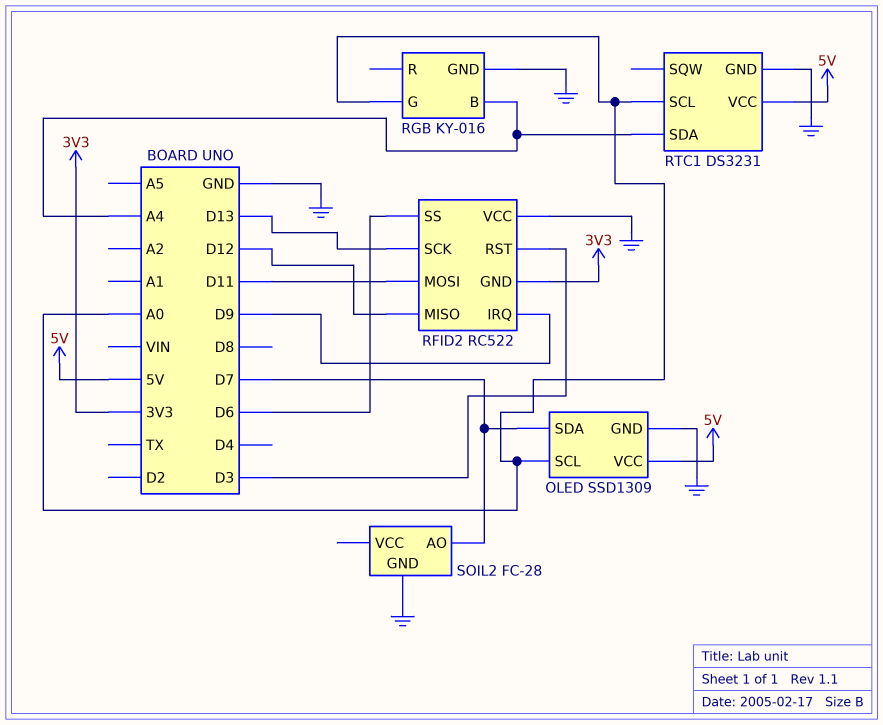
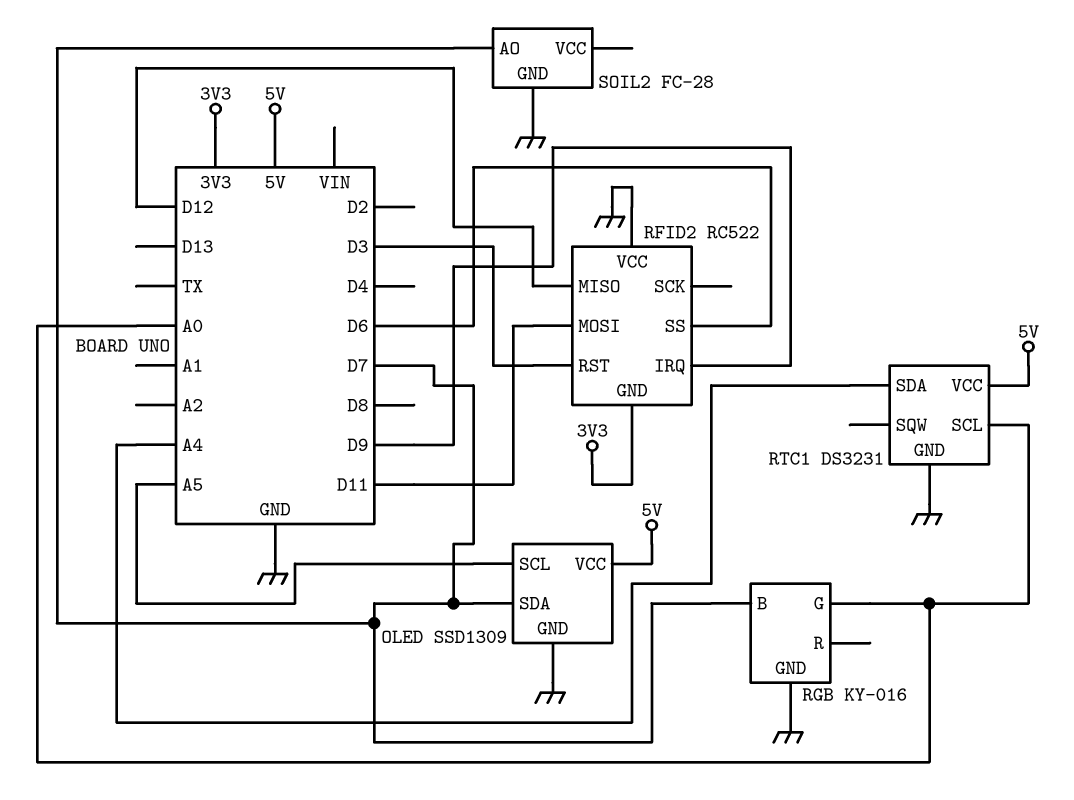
OLED pin SCL: A0 -> A5
RFID2 pin SCK: D13 -> none
RGB pin B: A4 -> D7

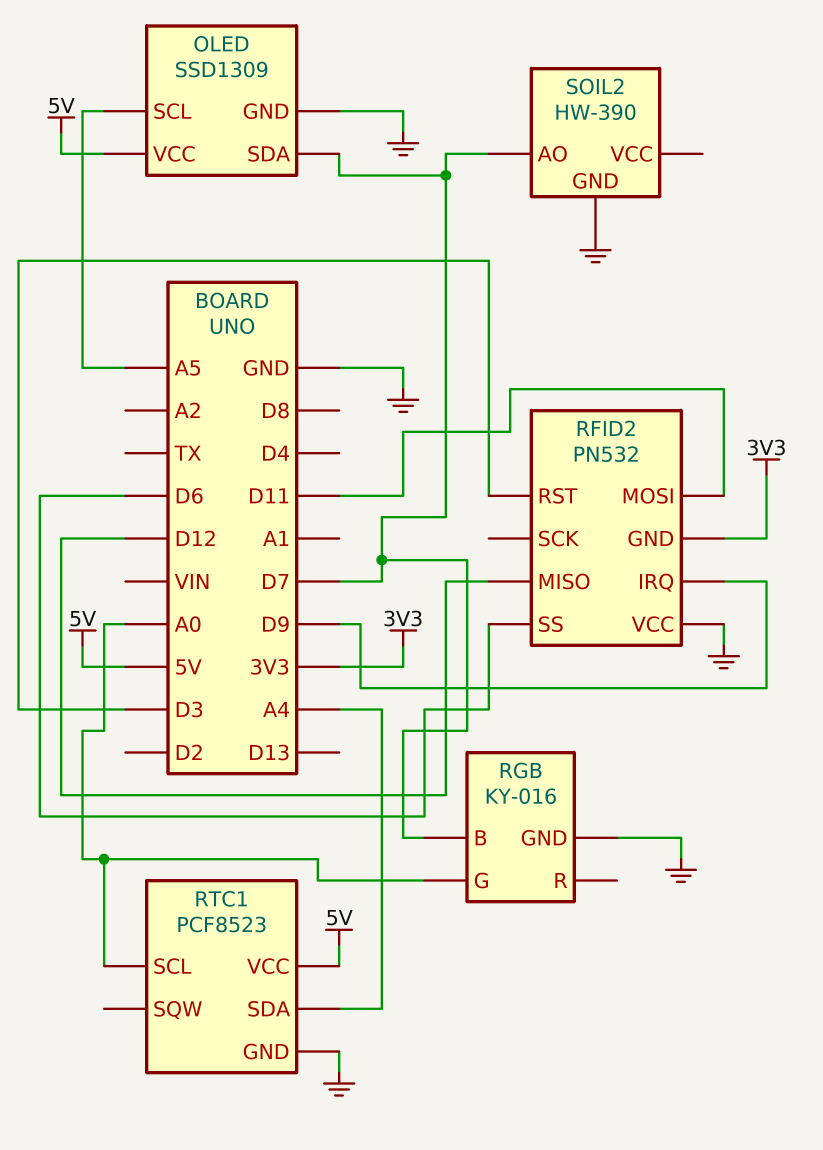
RFID2: RC522 -> PN532
RTC1: DS3231 -> PCF8523
SOIL2: FC-28 -> HW-390

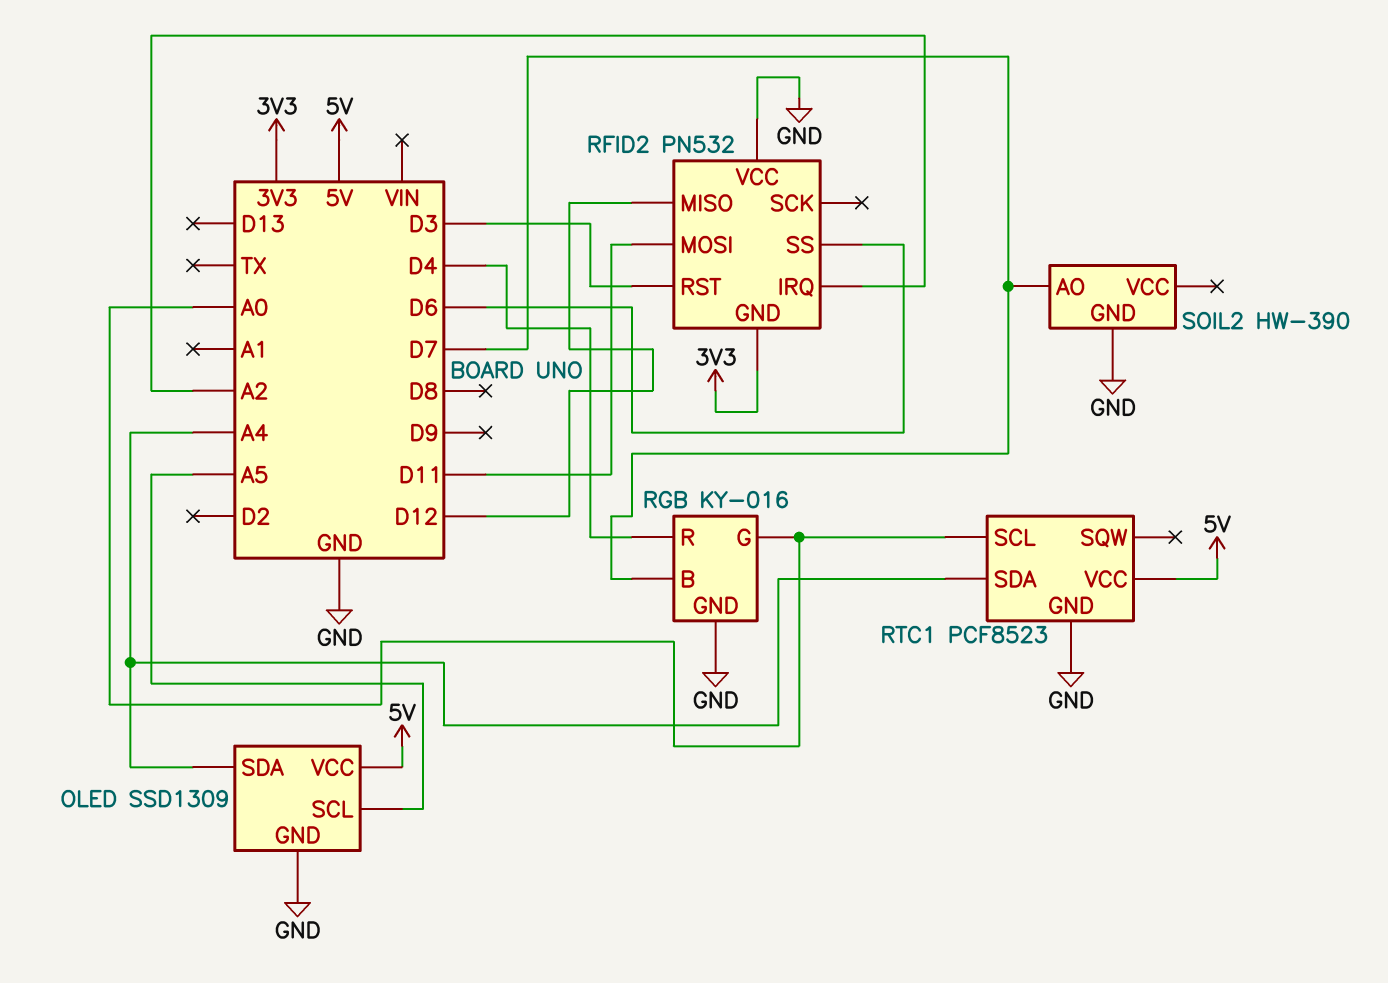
OLED pin SDA: D7 -> A4
RFID2 pin IRQ: D9 -> A2
RGB pin R: none -> D4

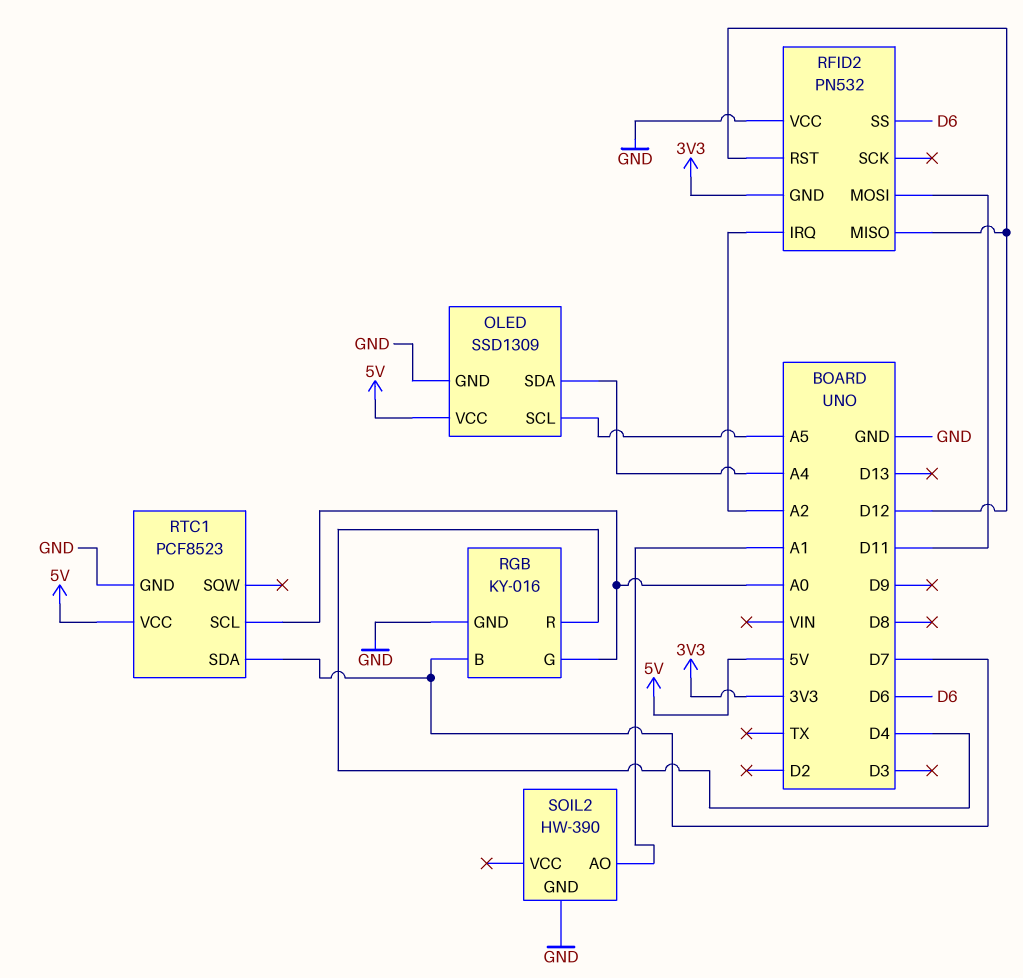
RFID2 pin RST: D3 -> D12
RTC1 pin SDA: A4 -> D7
SOIL2 pin AO: D7 -> A1

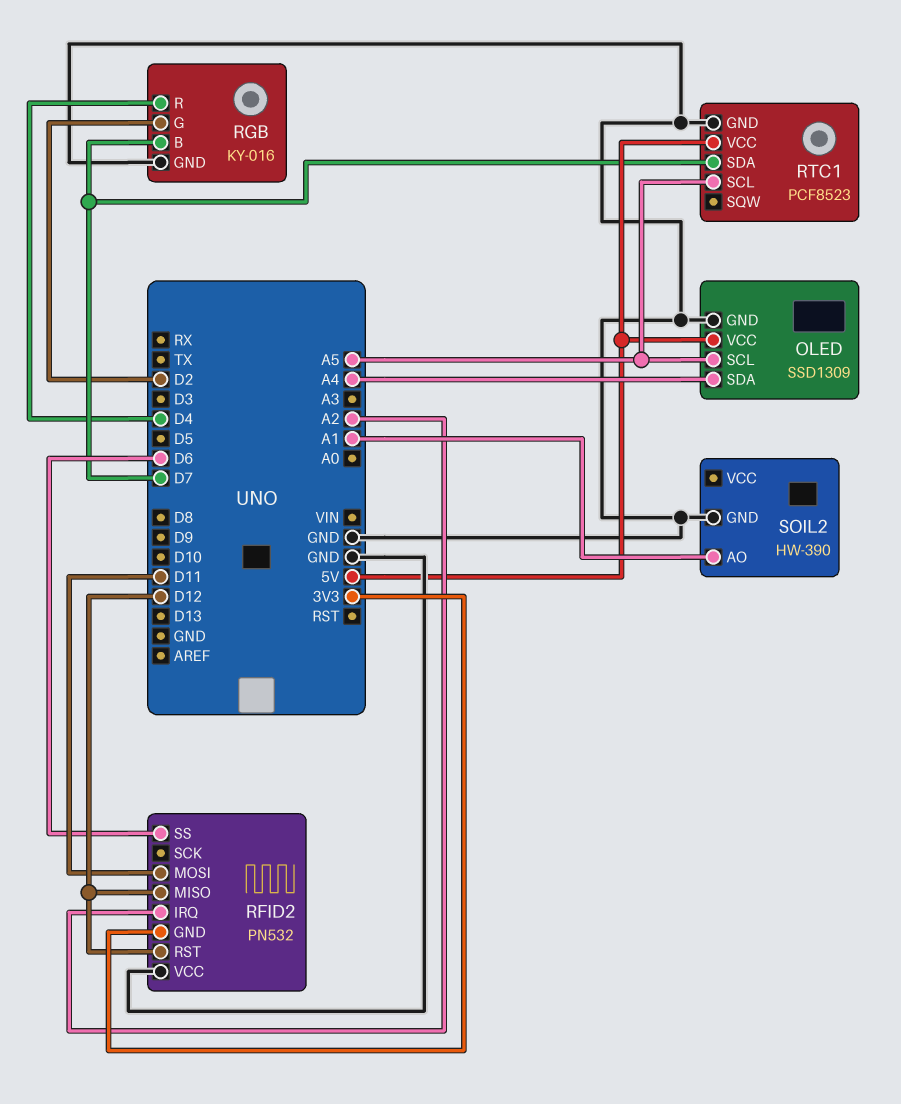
RGB pin G: A0 -> D2
RTC1 pin SCL: A0 -> A5

